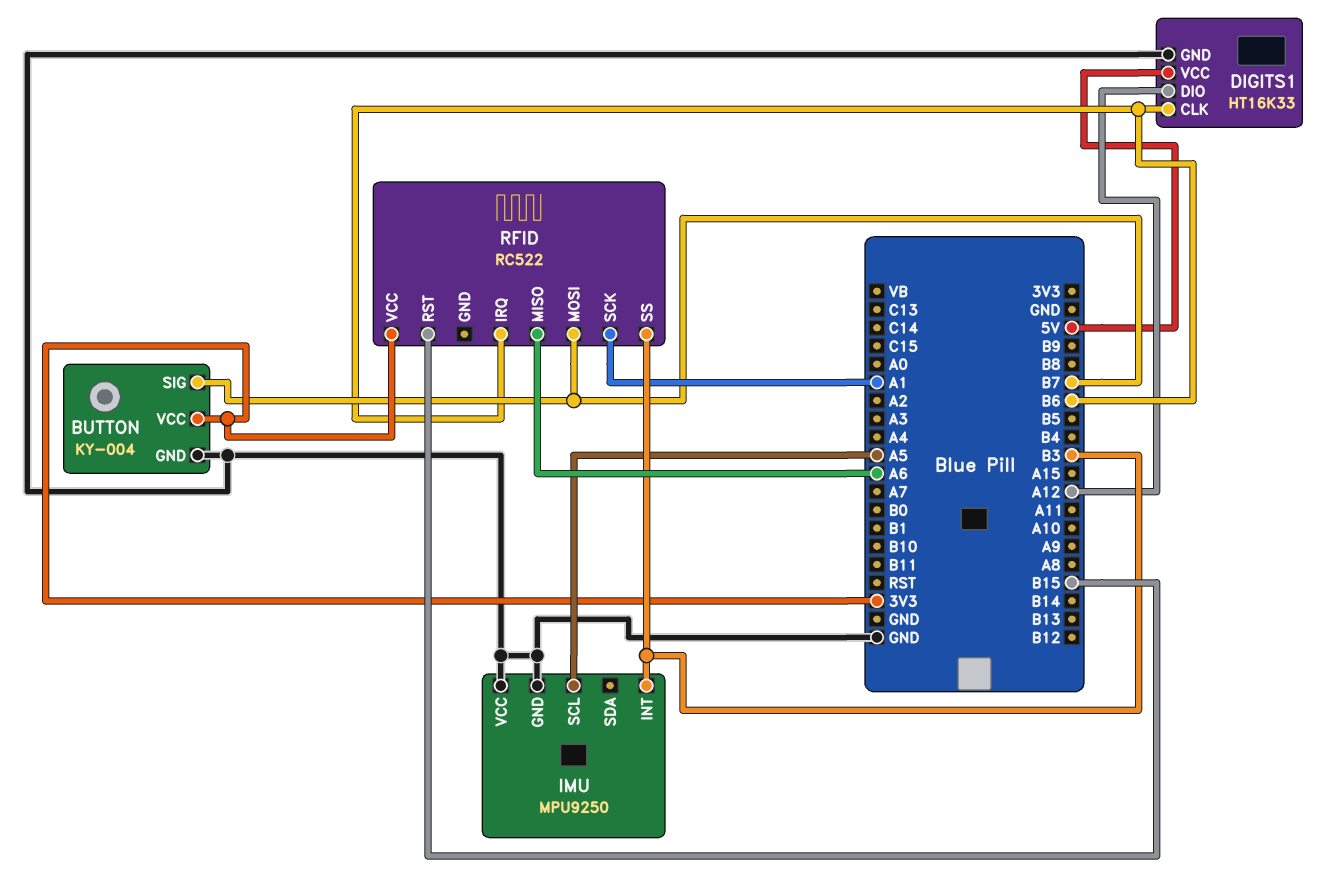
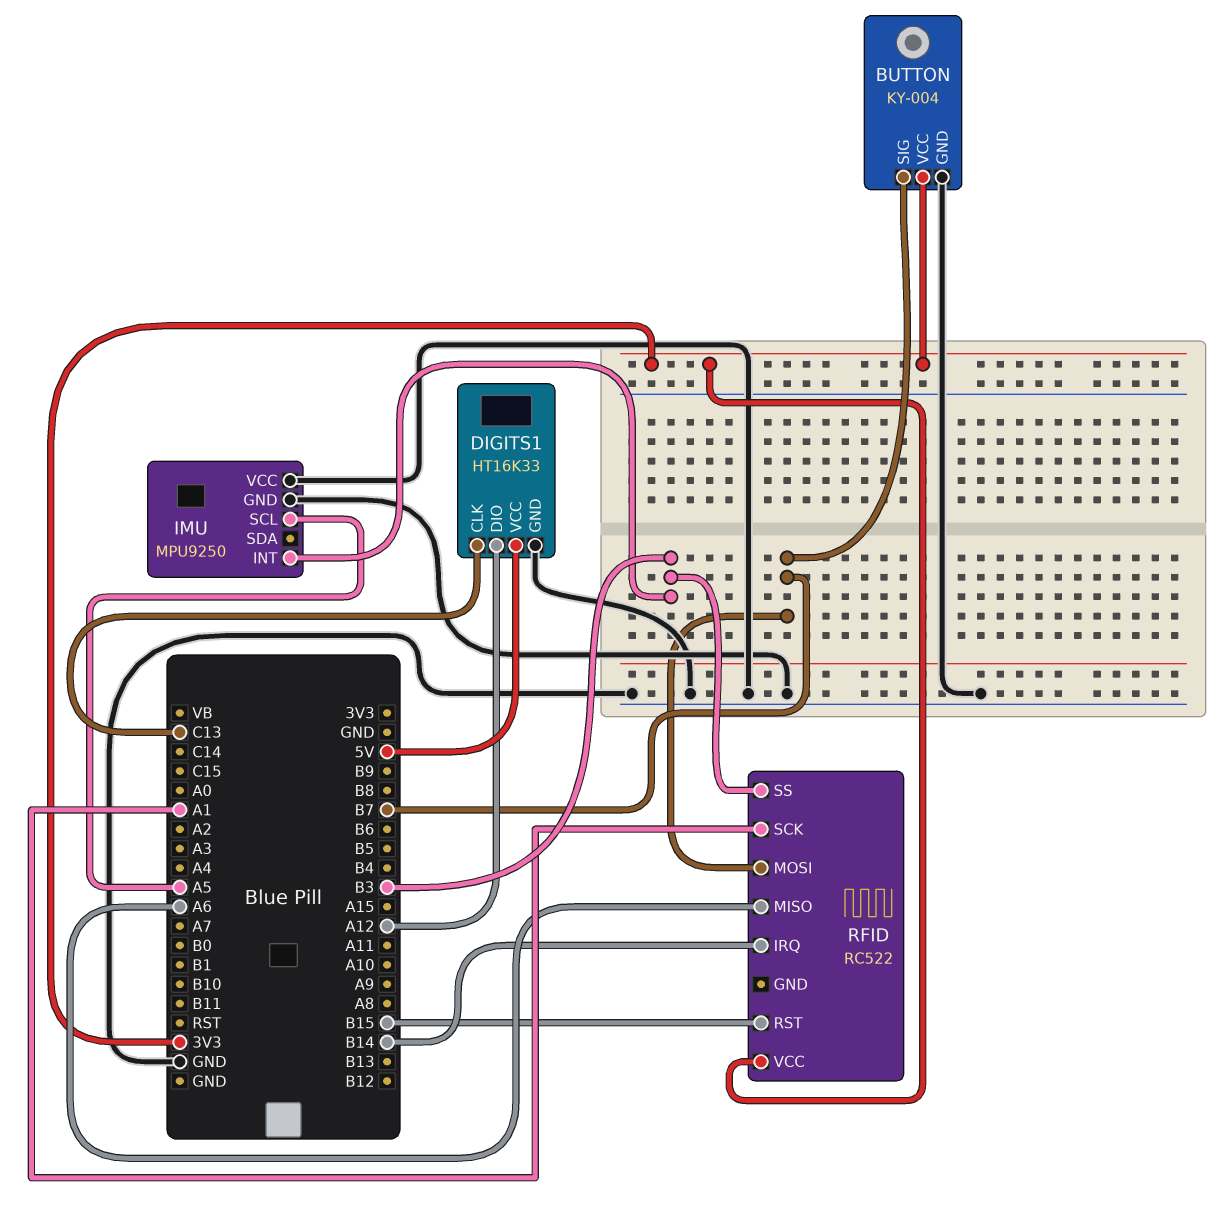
DIGITS1 pin CLK: B6 -> C13
RFID pin IRQ: B6 -> B14

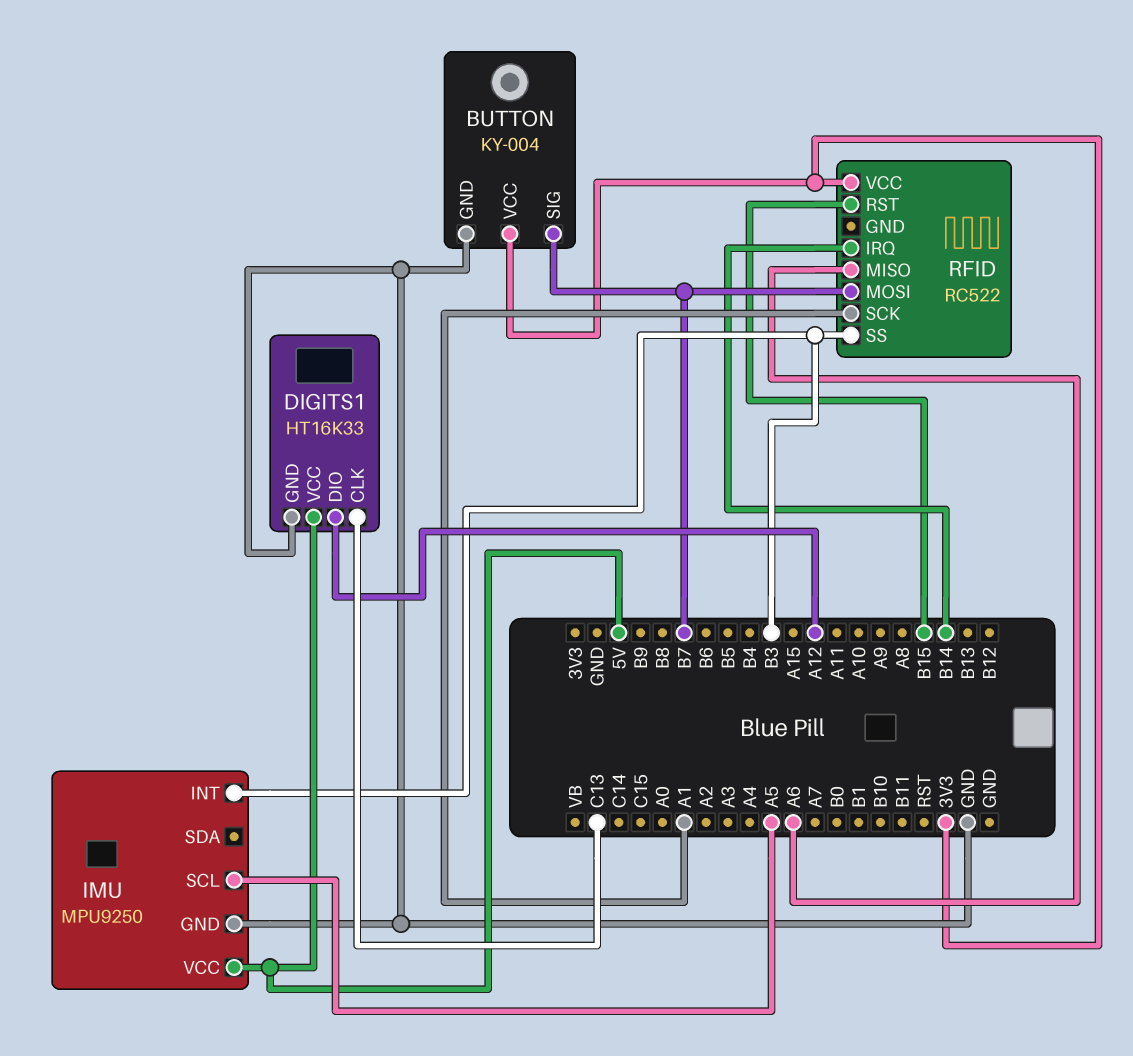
IMU pin VCC: GND -> 5V

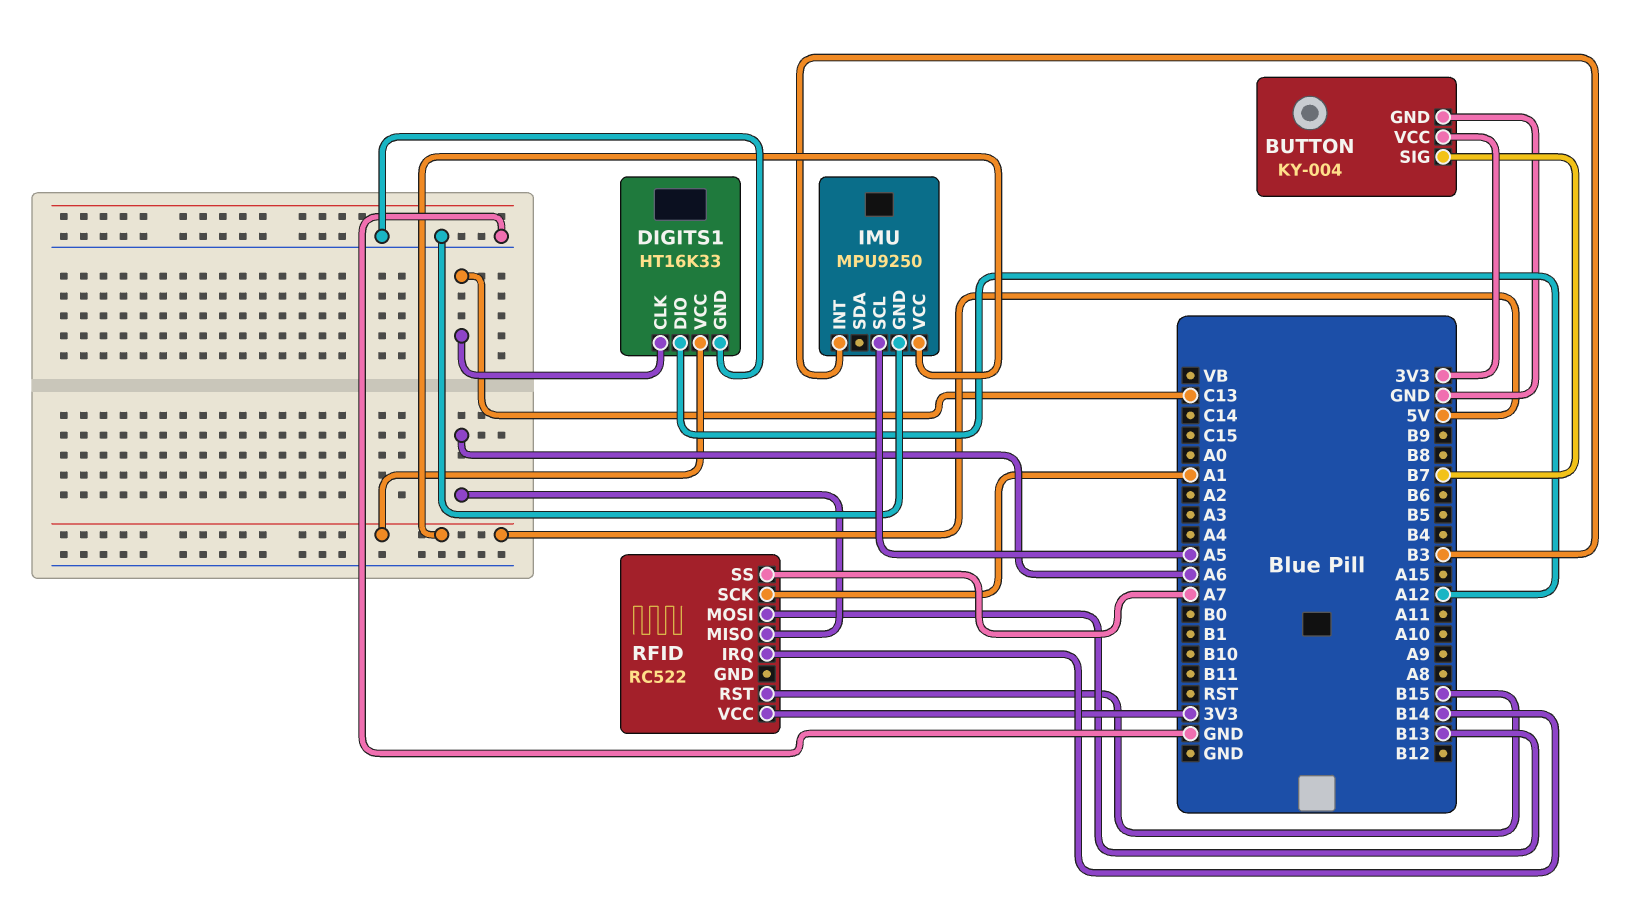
RFID pin MOSI: B7 -> B13
RFID pin SS: B3 -> A7

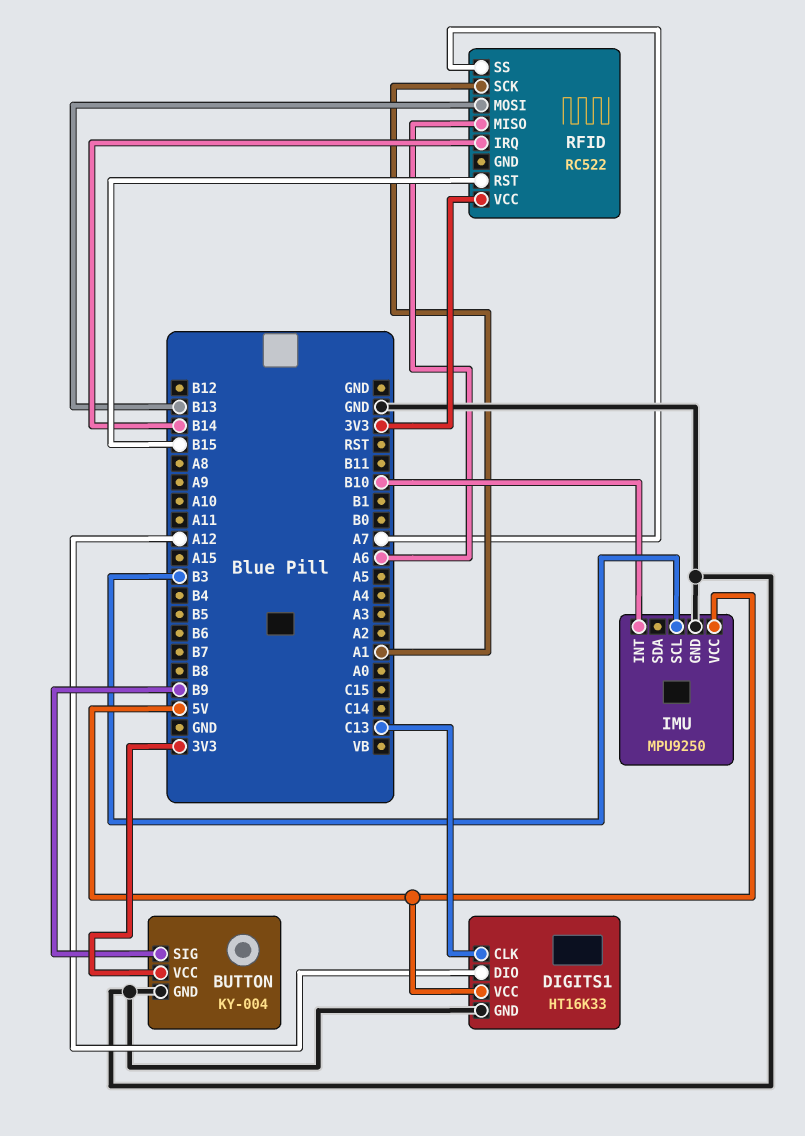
BUTTON pin SIG: B7 -> B9
IMU pin INT: B3 -> B10
IMU pin SCL: A5 -> B3

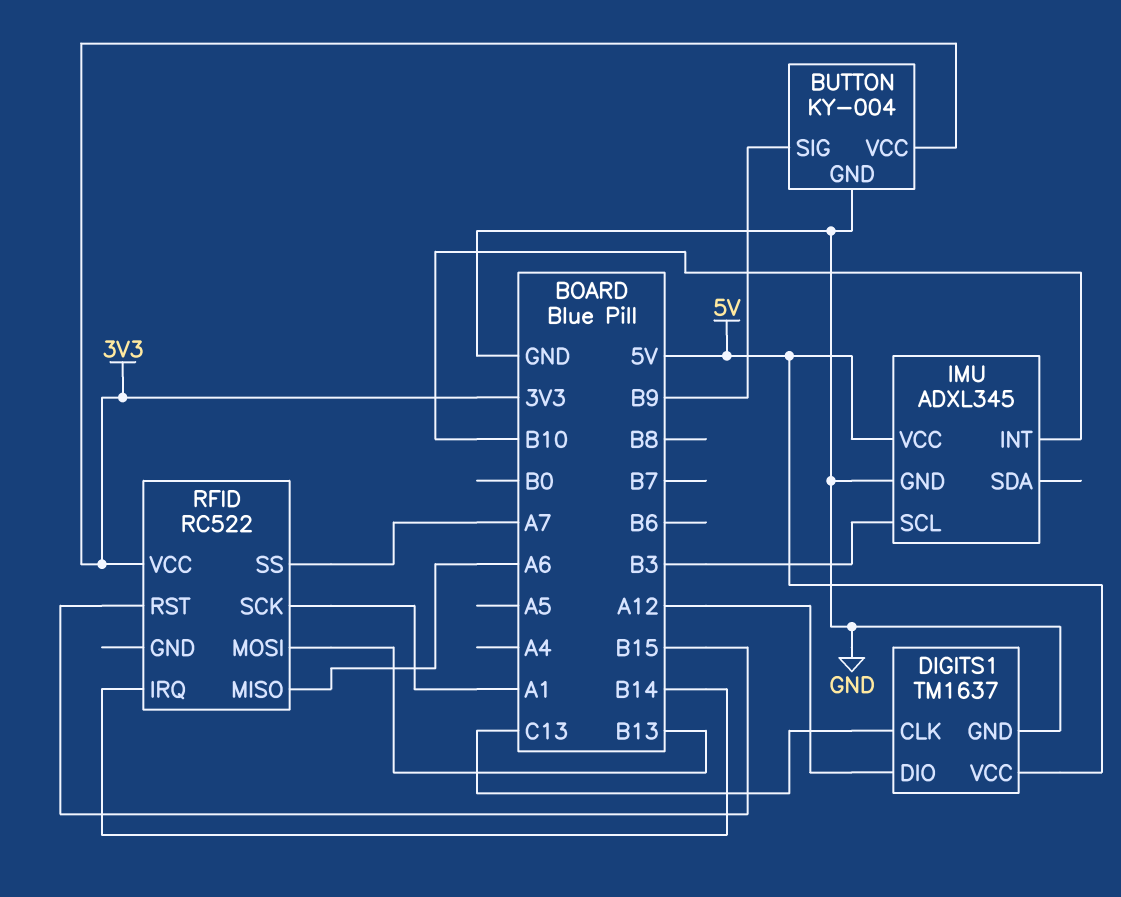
DIGITS1: HT16K33 -> TM1637
IMU: MPU9250 -> ADXL345

